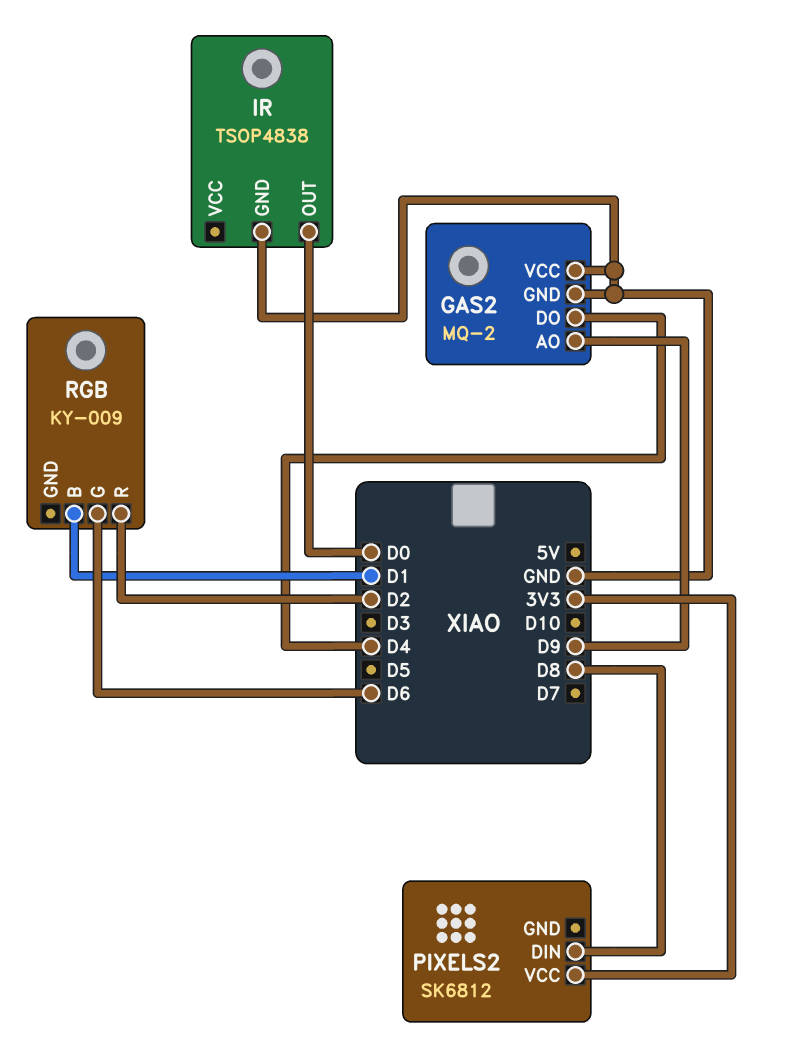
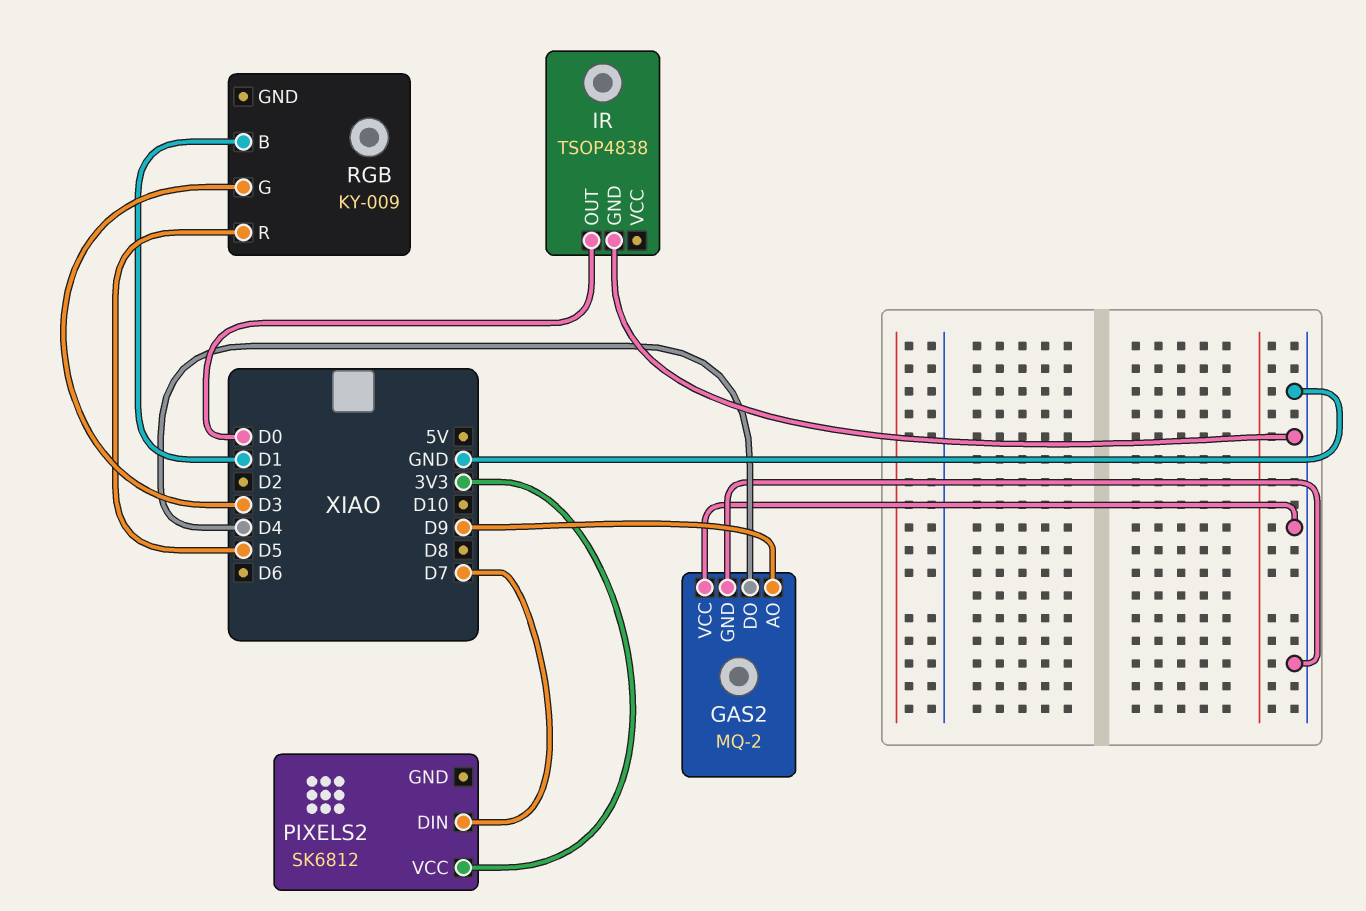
PIXELS2 pin DIN: D8 -> D7
RGB pin G: D6 -> D3
RGB pin R: D2 -> D5

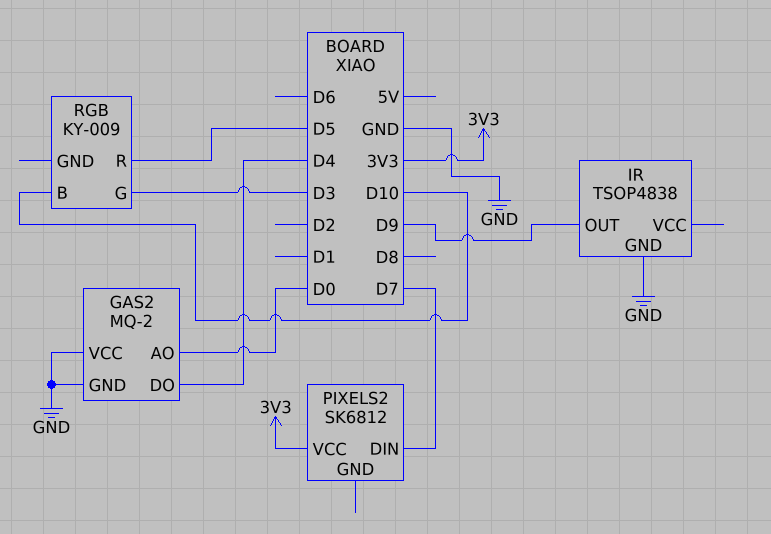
GAS2 pin AO: D9 -> D0
IR pin OUT: D0 -> D9
RGB pin B: D1 -> D10

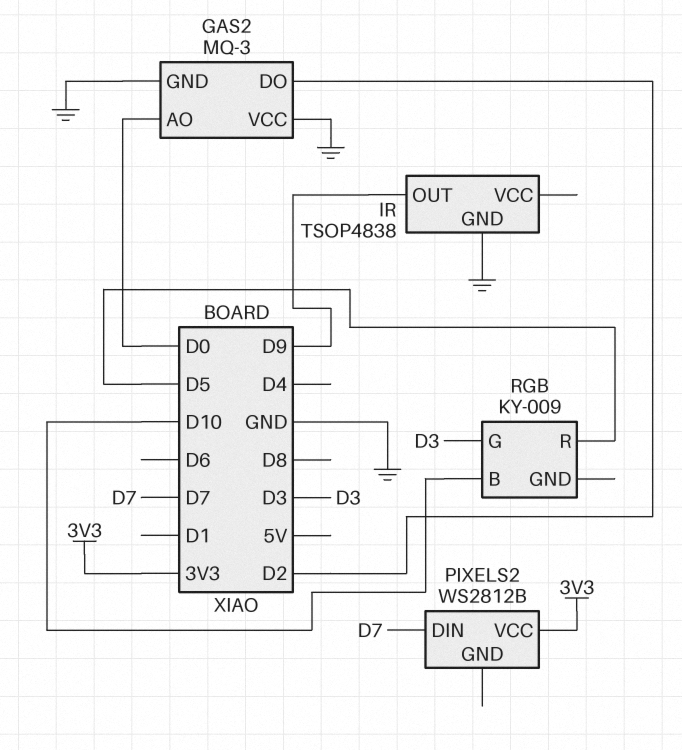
GAS2: MQ-2 -> MQ-3
GAS2 pin DO: D4 -> D2
PIXELS2: SK6812 -> WS2812B

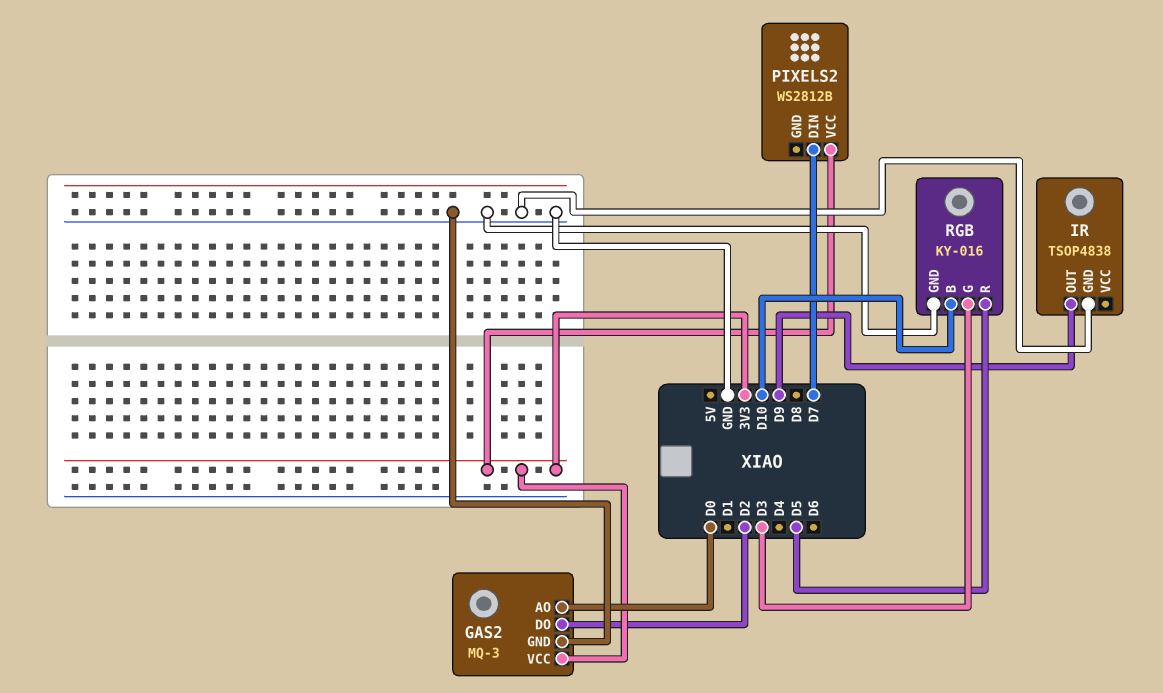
GAS2 pin VCC: GND -> 3V3
RGB: KY-009 -> KY-016
RGB pin GND: none -> GND

